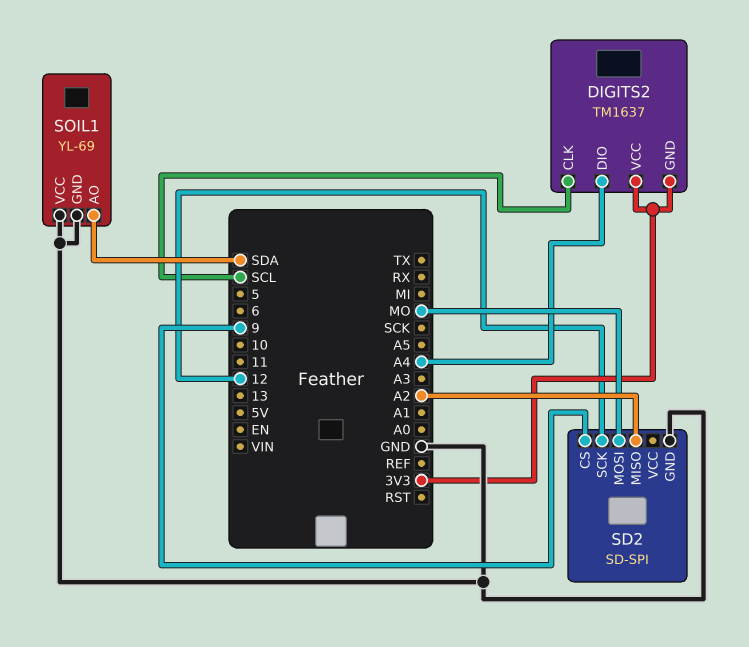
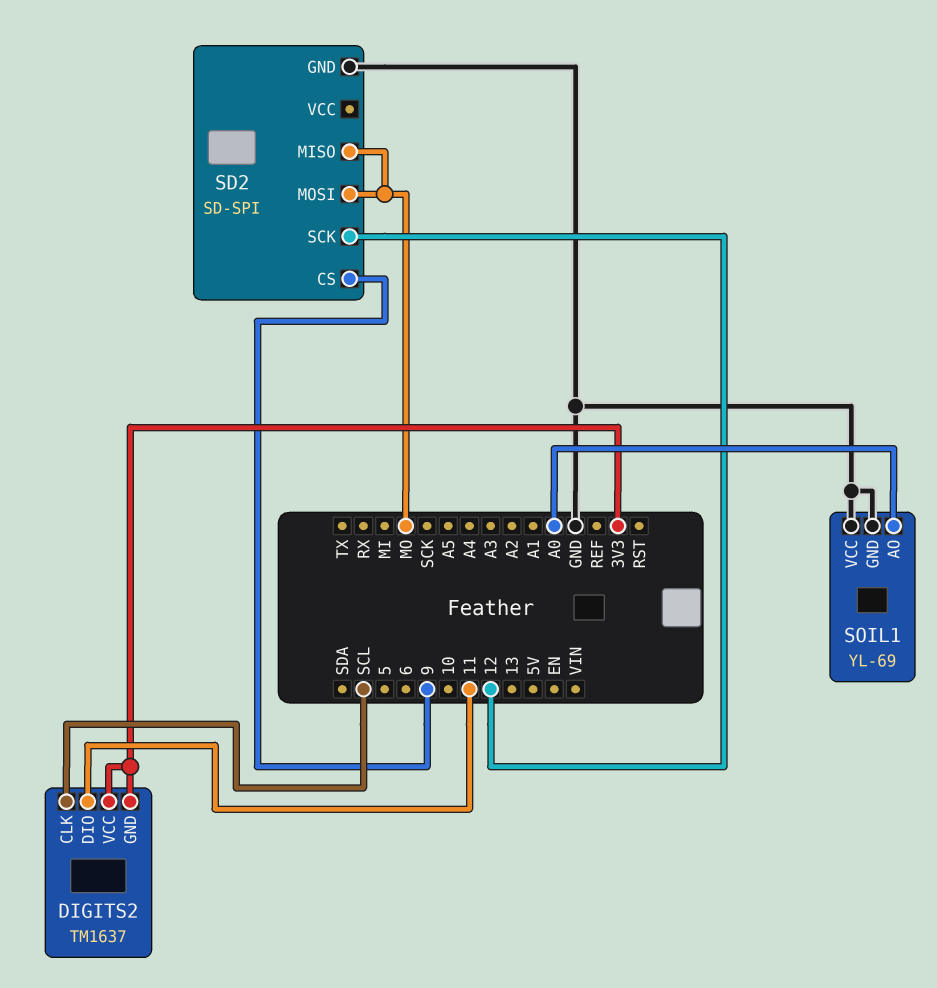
DIGITS2 pin DIO: A4 -> 11
SD2 pin MISO: A2 -> MO
SOIL1 pin AO: SDA -> A0

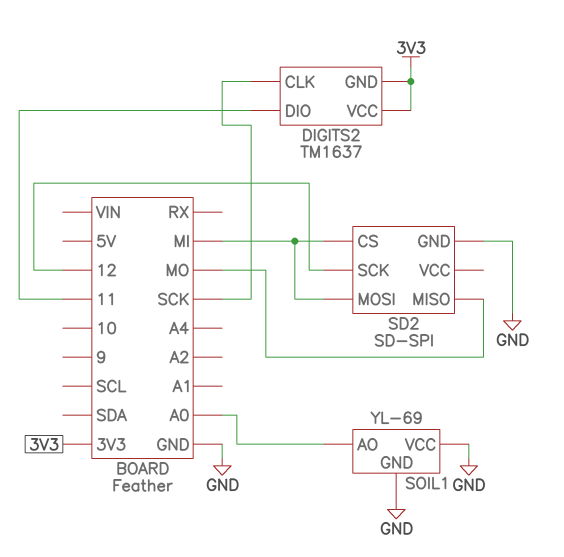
DIGITS2 pin CLK: SCL -> SCK
SD2 pin CS: 9 -> MI
SD2 pin MOSI: MO -> MI

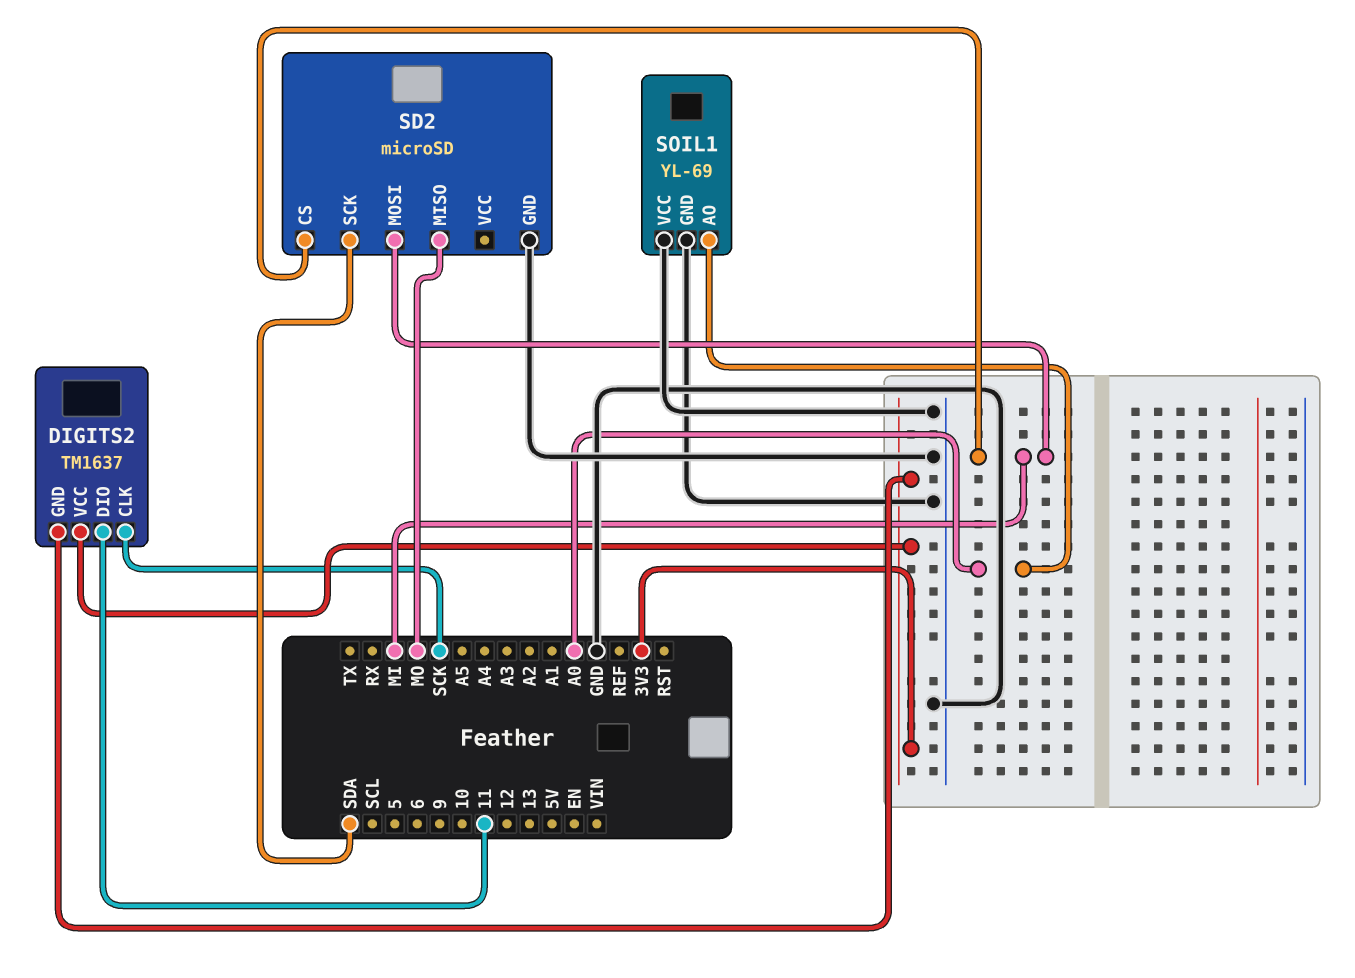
SD2: SD-SPI -> microSD
SD2 pin SCK: 12 -> SDA

